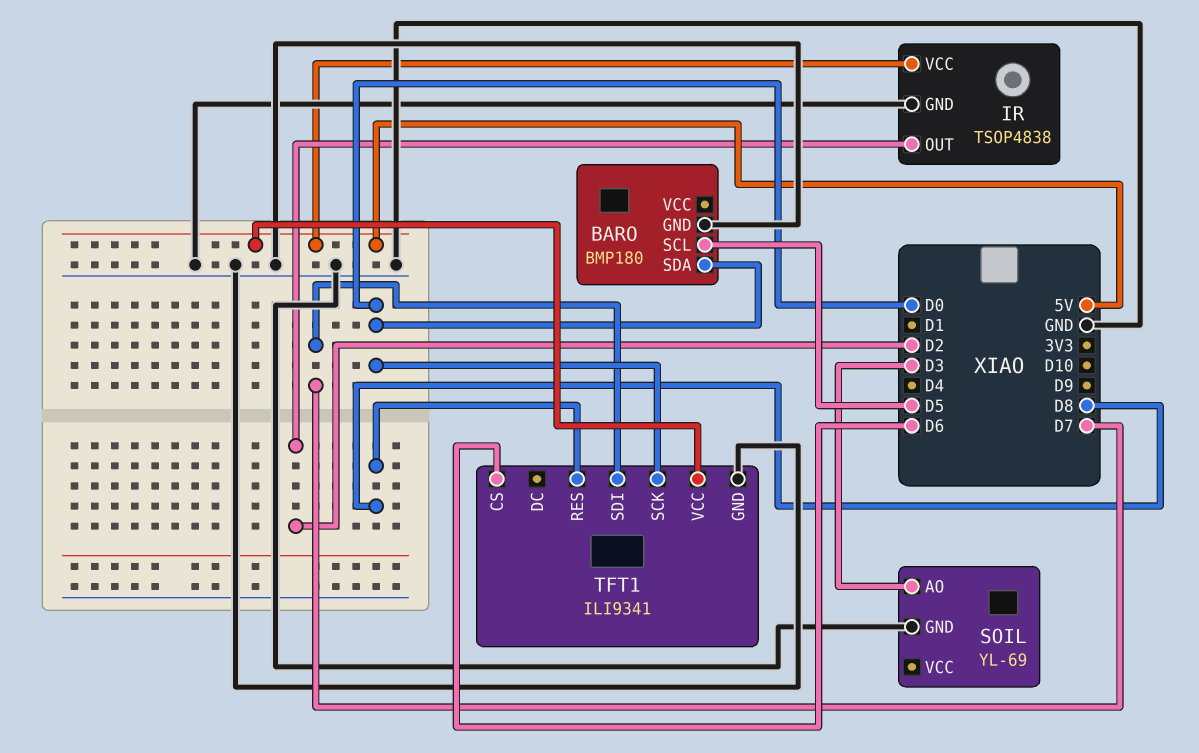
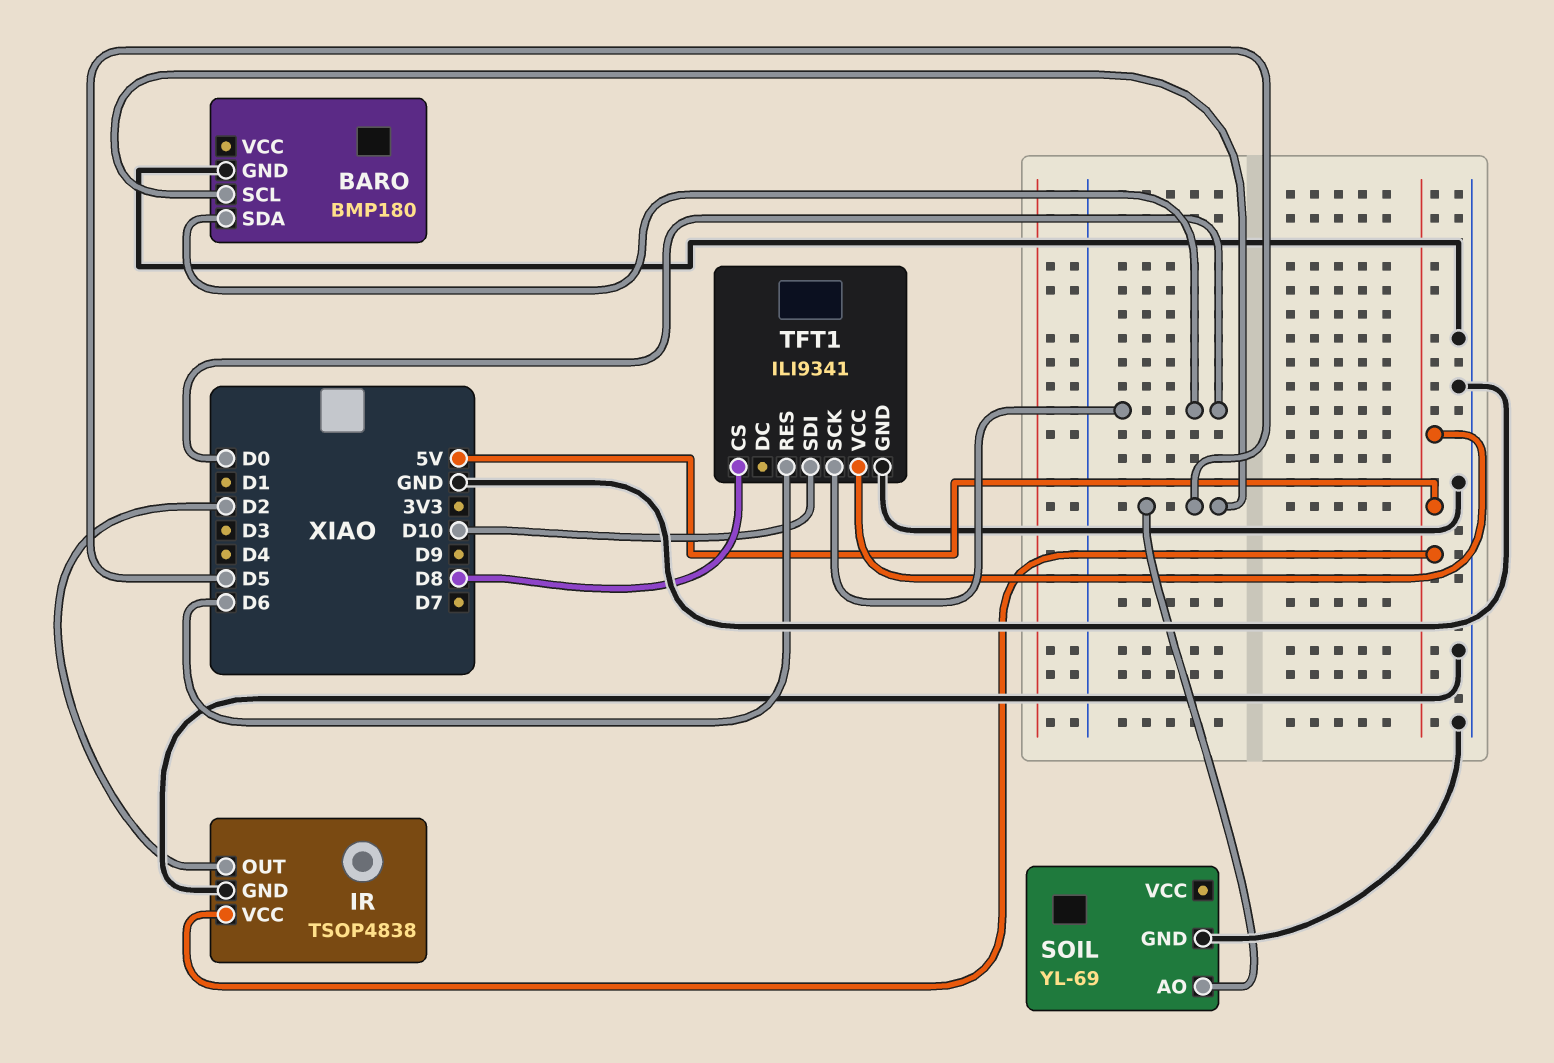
SOIL pin AO: D3 -> D5
TFT1 pin CS: D6 -> D8
TFT1 pin RES: D8 -> D6
TFT1 pin SDI: D7 -> D10

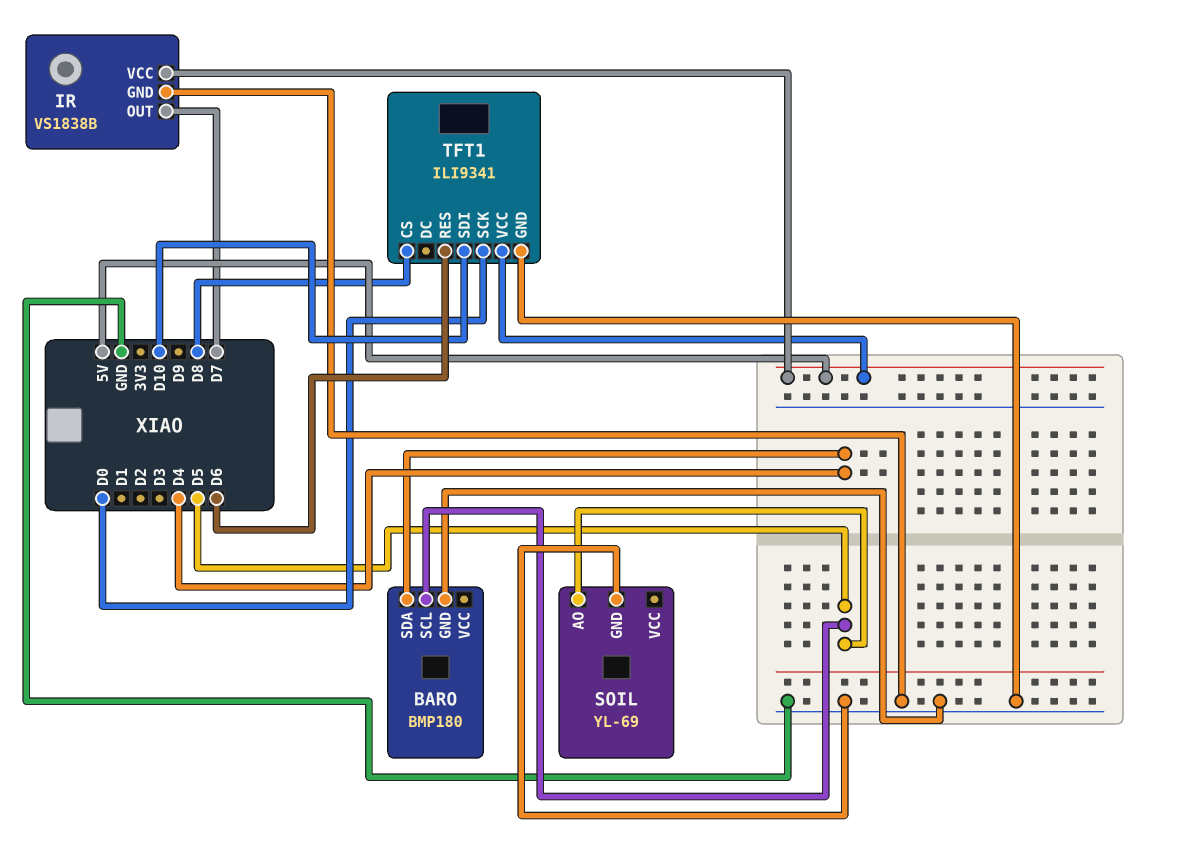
BARO pin SDA: D0 -> D4
IR: TSOP4838 -> VS1838B
IR pin OUT: D2 -> D7

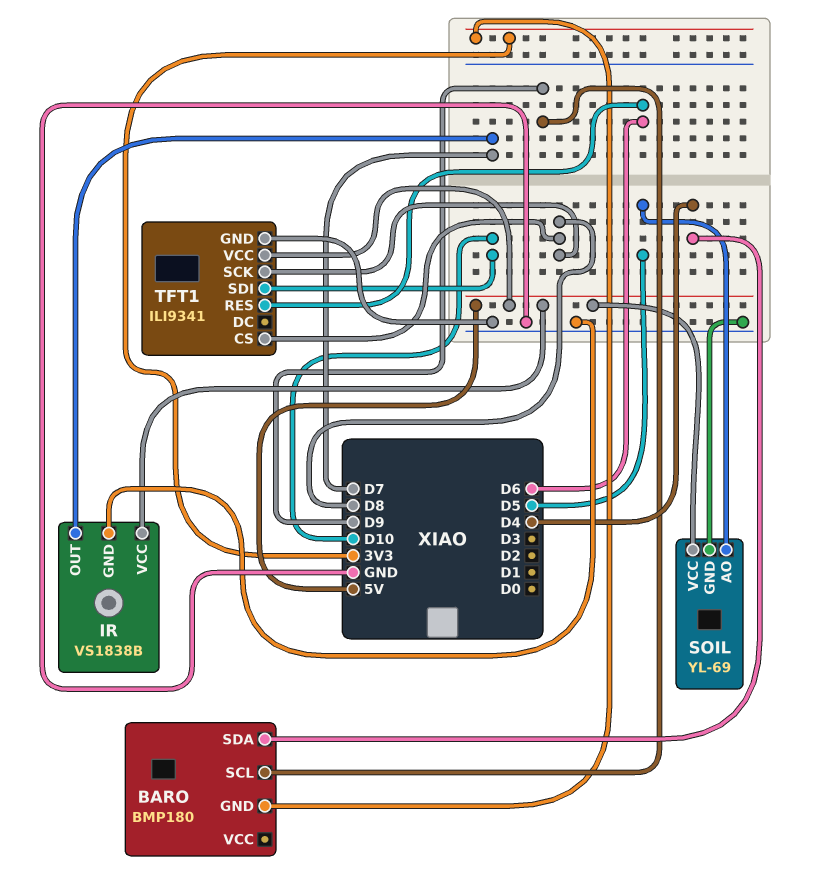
BARO pin GND: GND -> 3V3
BARO pin SCL: D5 -> D9
SOIL pin VCC: none -> 5V
TFT1 pin SCK: D0 -> D8

